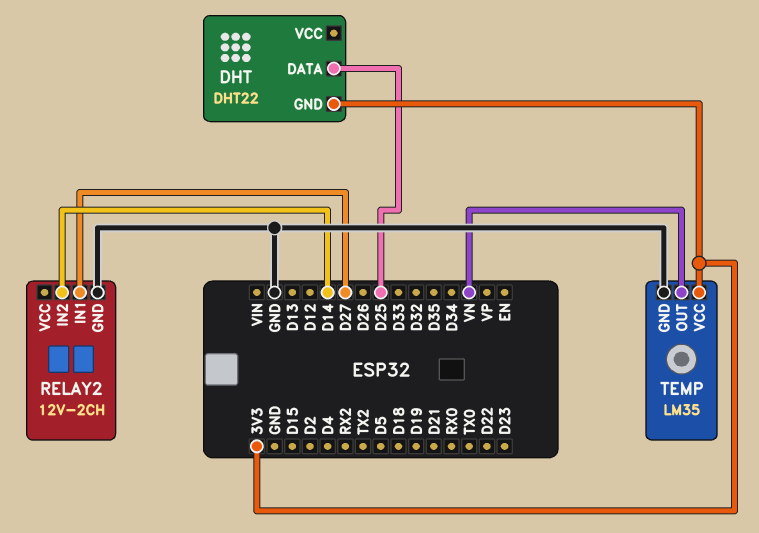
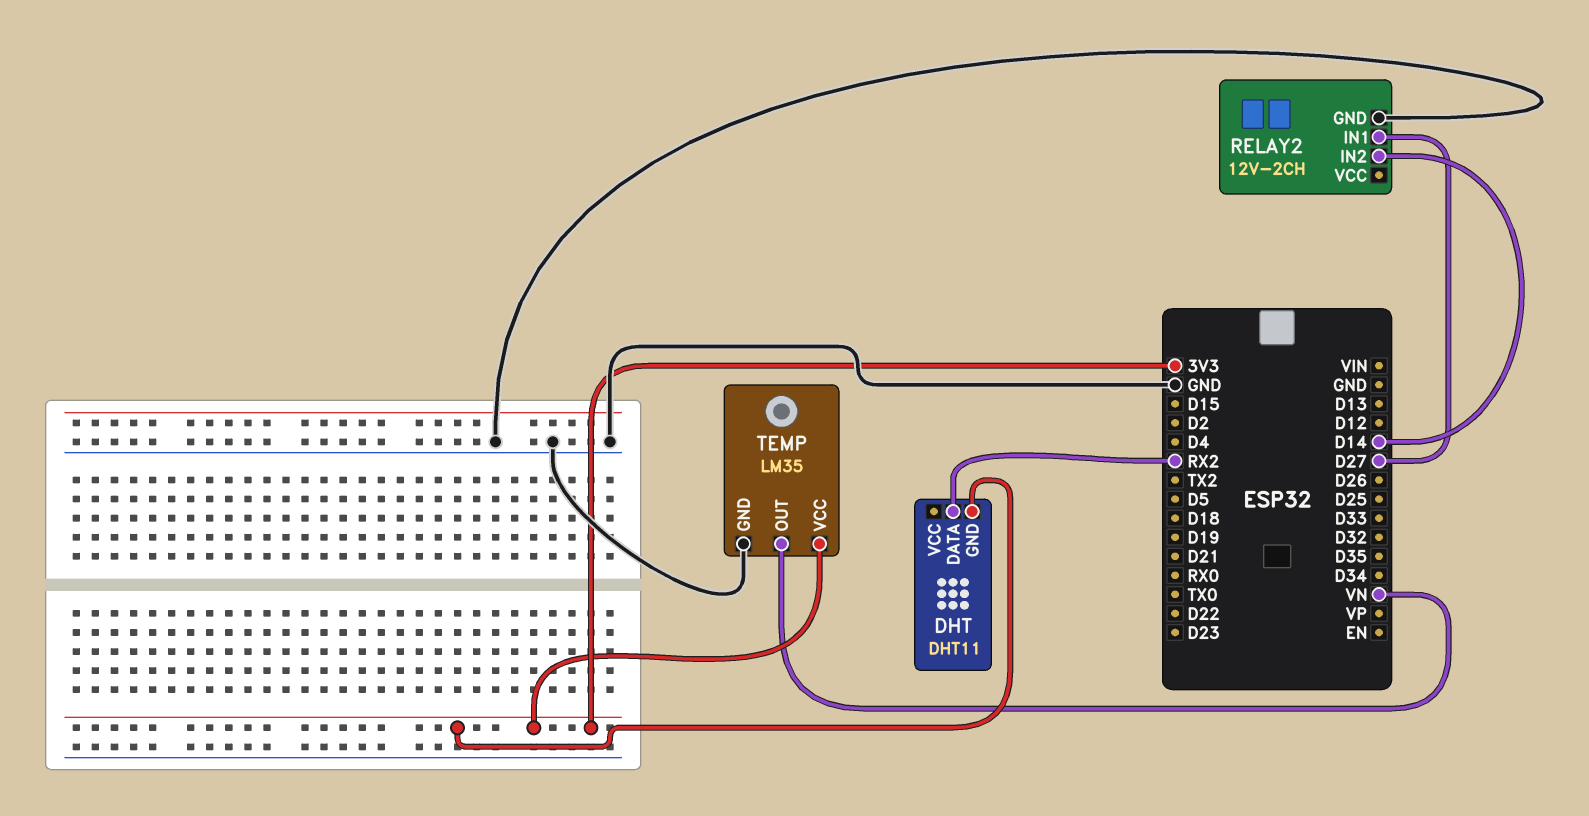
DHT: DHT22 -> DHT11
DHT pin DATA: D25 -> RX2

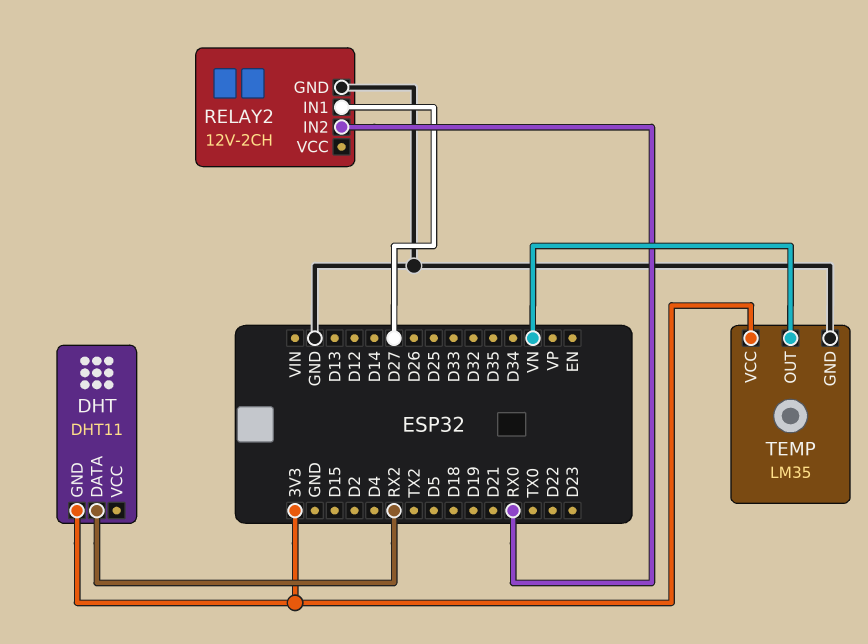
RELAY2 pin IN2: D14 -> RX0

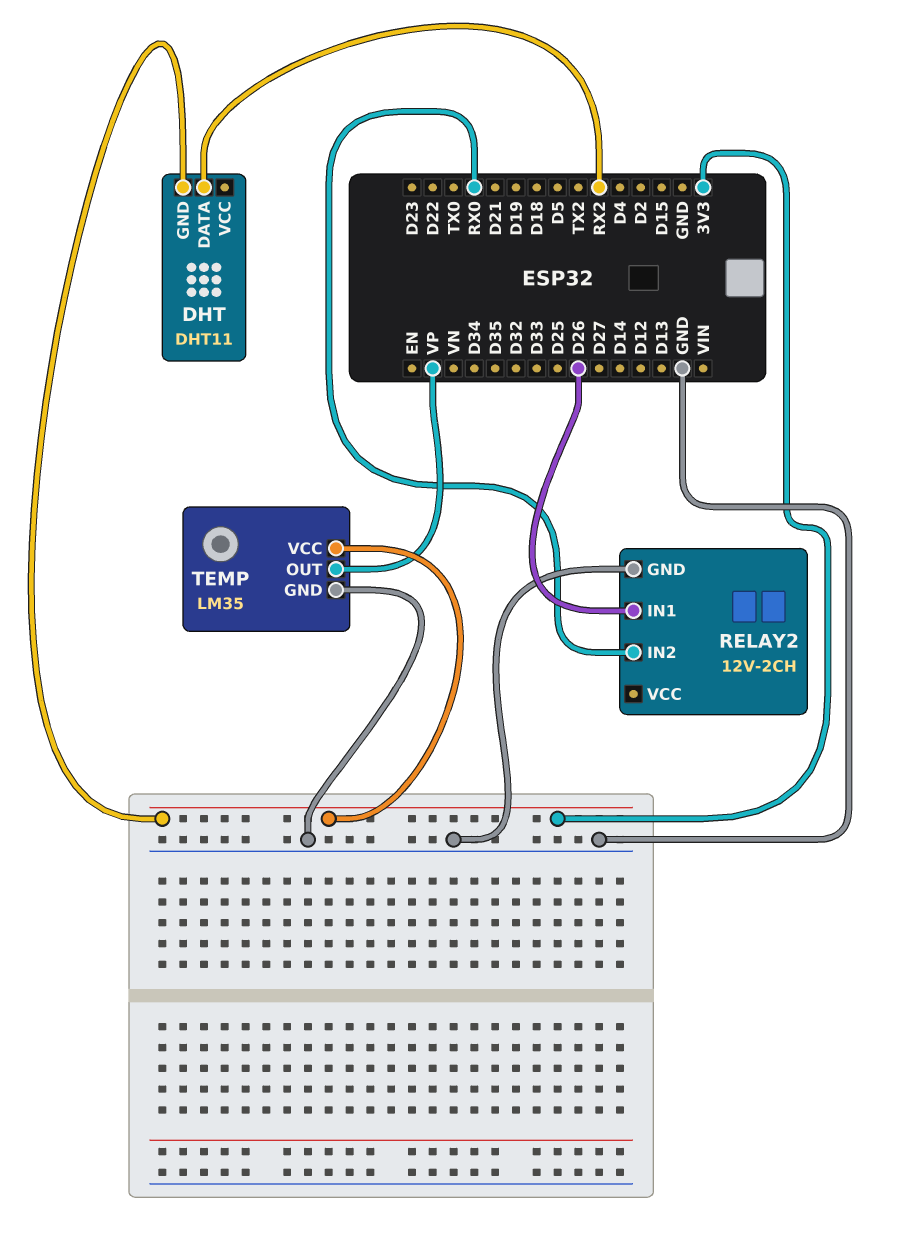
RELAY2 pin IN1: D27 -> D26
TEMP pin OUT: VN -> VP

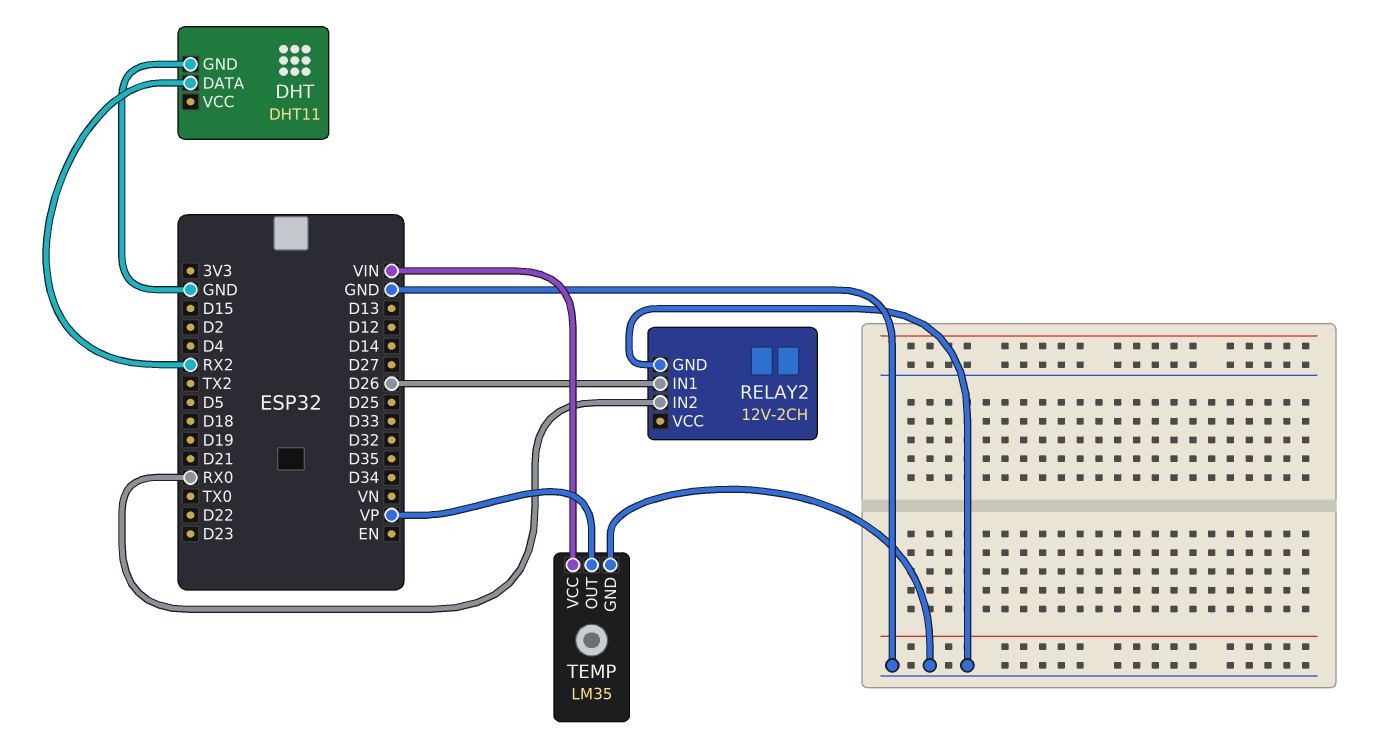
DHT pin GND: 3V3 -> GND
TEMP pin VCC: 3V3 -> VIN

